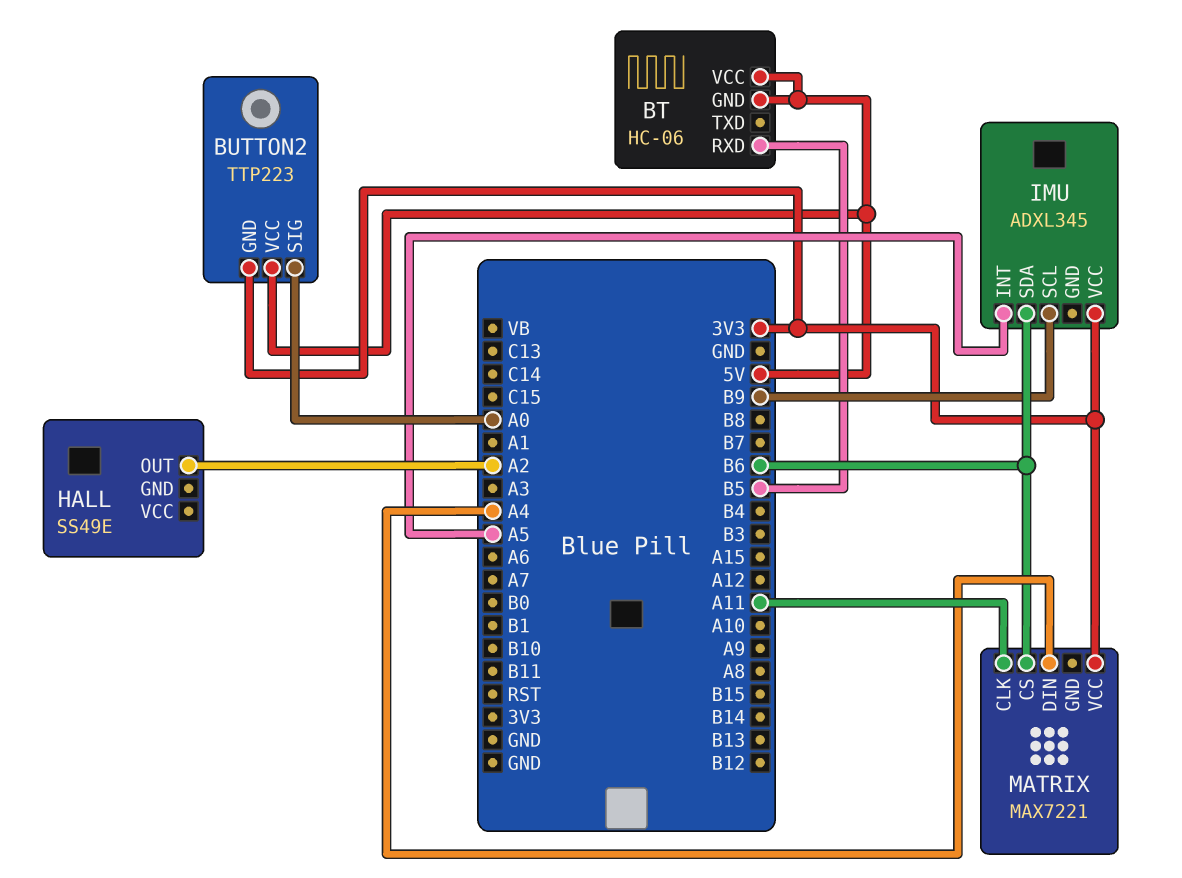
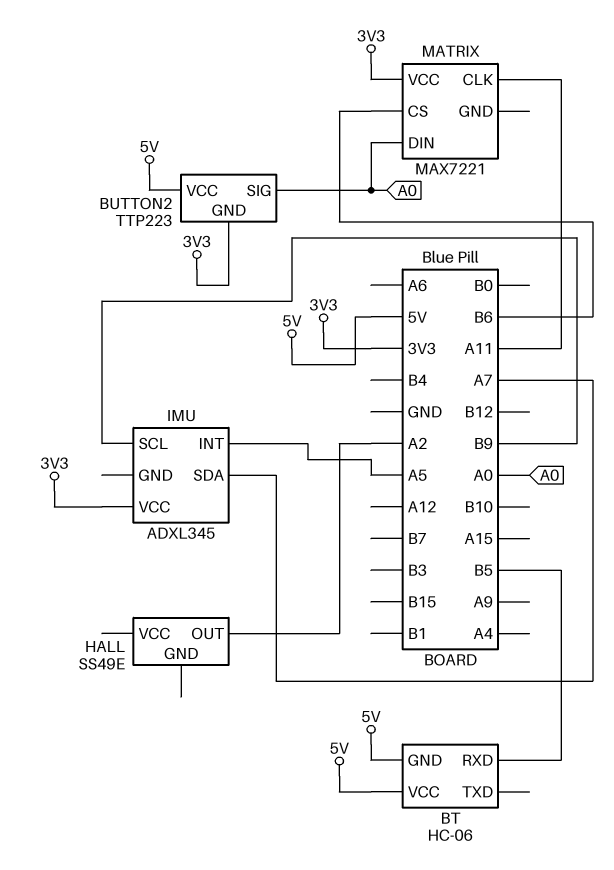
IMU pin SDA: B6 -> A7
MATRIX pin DIN: A4 -> A0

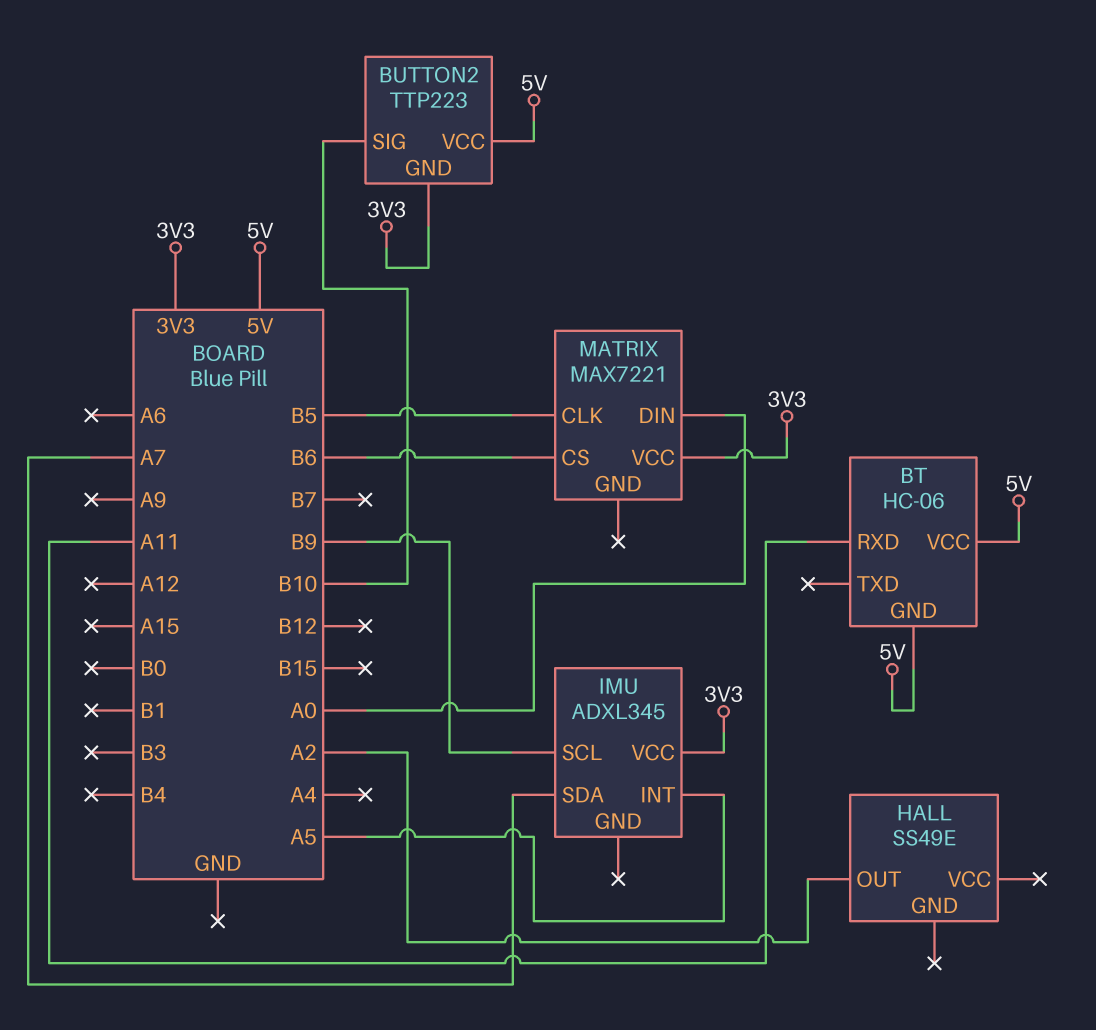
BT pin RXD: B5 -> A11
BUTTON2 pin SIG: A0 -> B10
MATRIX pin CLK: A11 -> B5

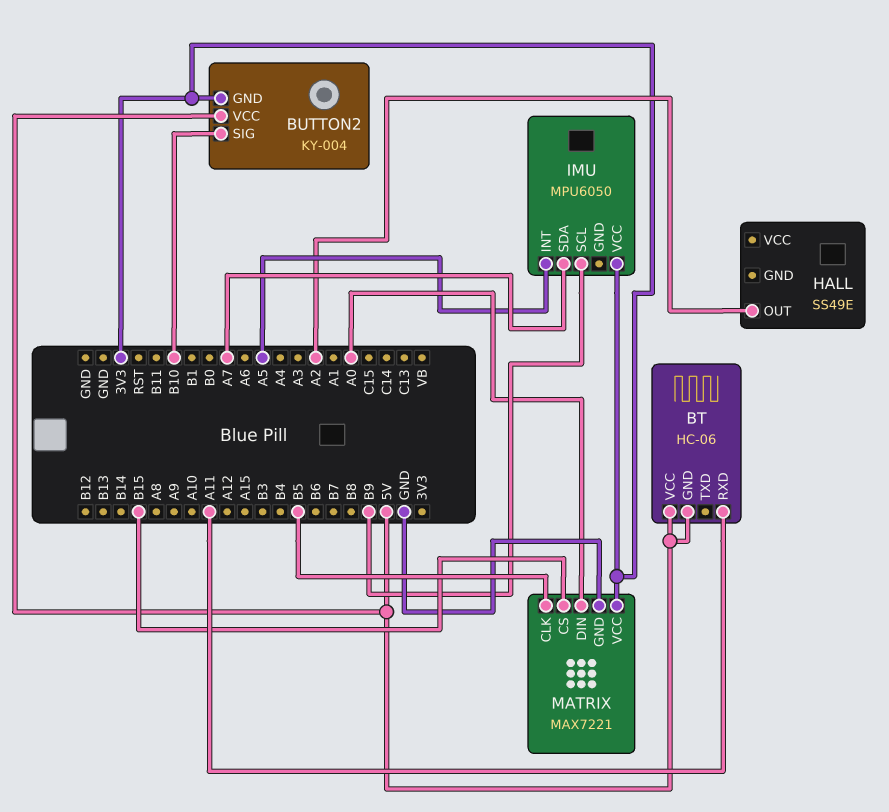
BUTTON2: TTP223 -> KY-004
IMU: ADXL345 -> MPU6050
MATRIX pin CS: B6 -> B15
MATRIX pin GND: none -> GND

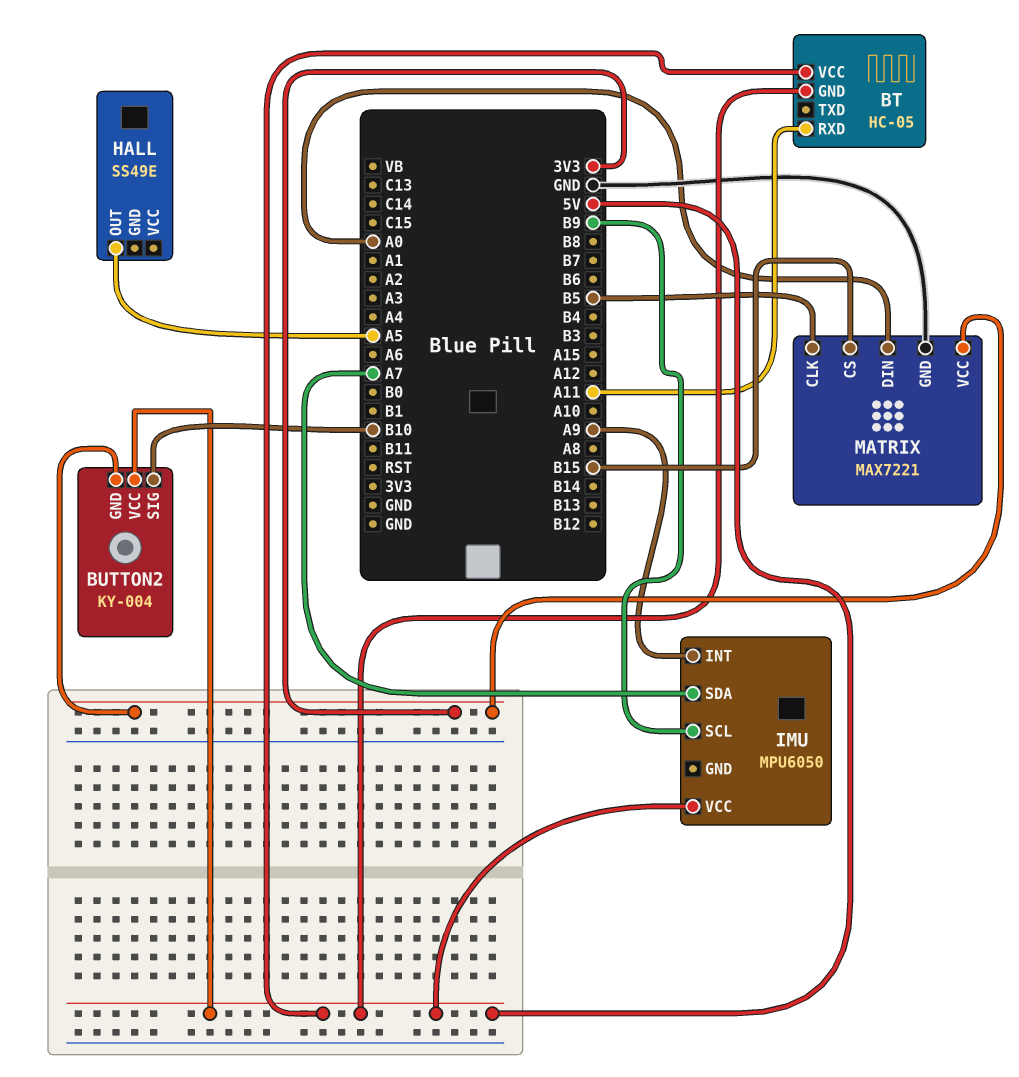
BT: HC-06 -> HC-05
HALL pin OUT: A2 -> A5
IMU pin INT: A5 -> A9
IMU pin VCC: 3V3 -> 5V

